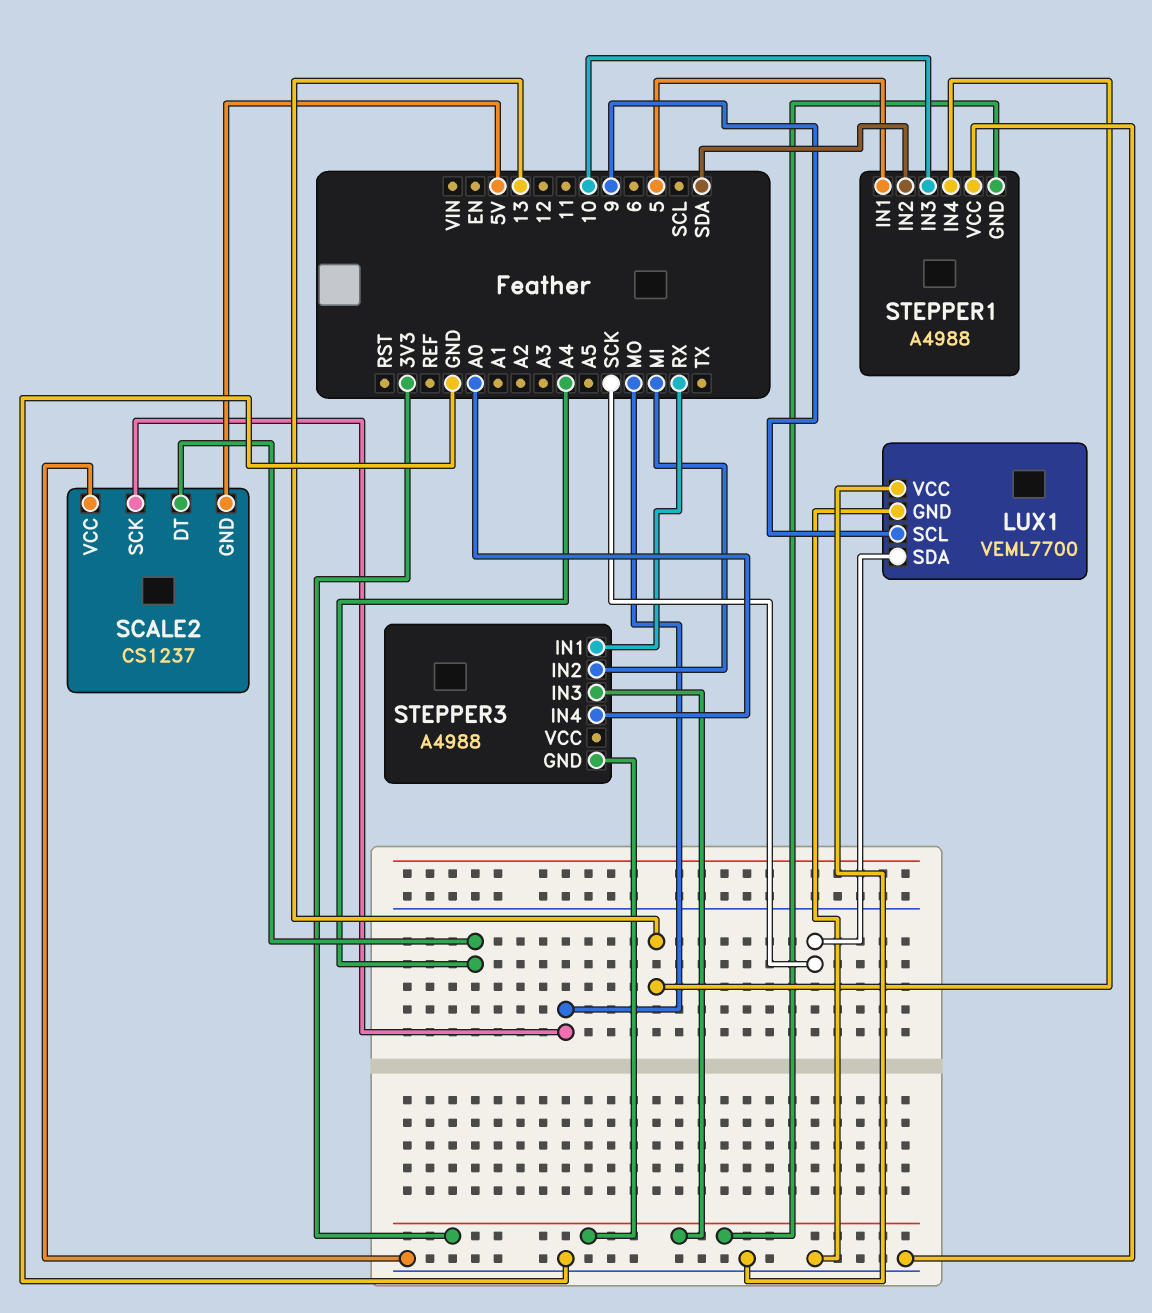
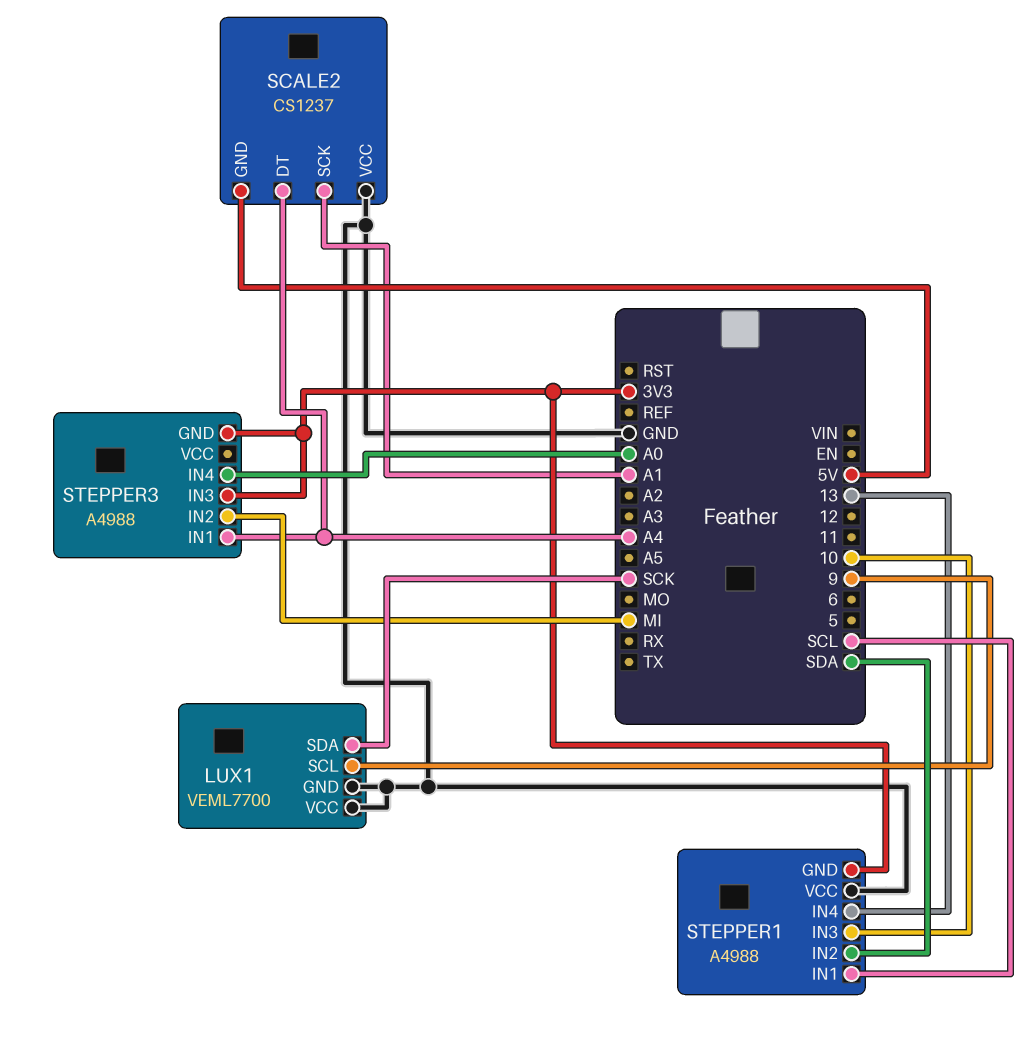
SCALE2 pin SCK: MO -> A1
STEPPER1 pin IN1: 5 -> SCL
STEPPER3 pin IN1: RX -> A4

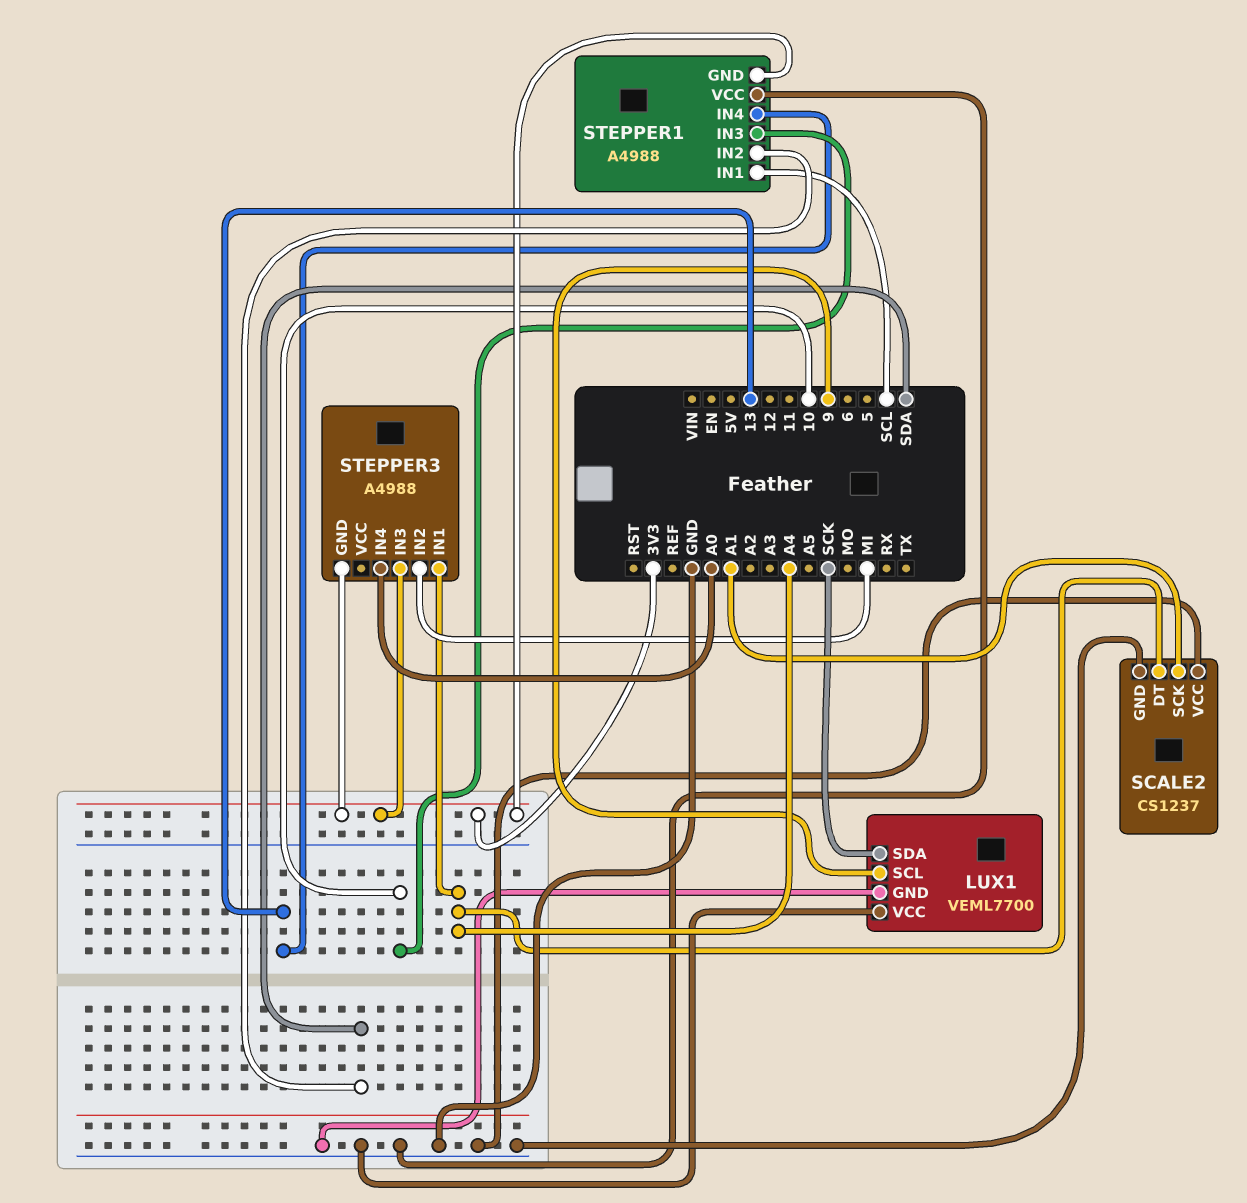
SCALE2 pin GND: 5V -> GND

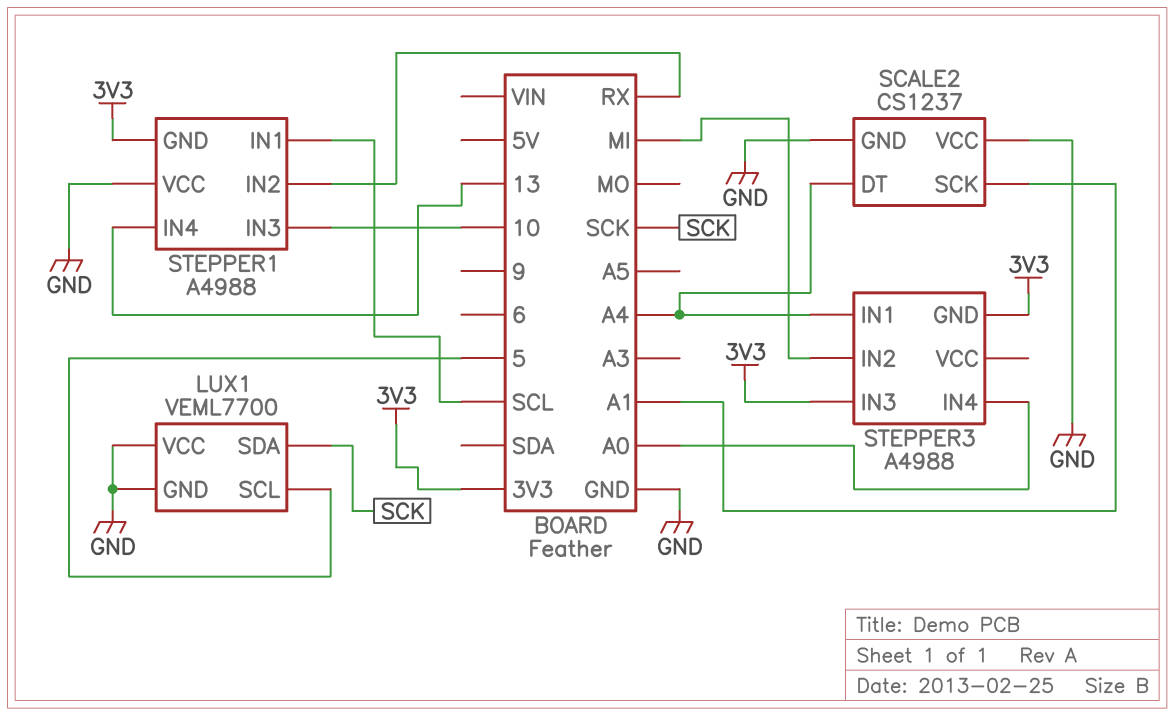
LUX1 pin SCL: 9 -> 5
STEPPER1 pin IN2: SDA -> RX

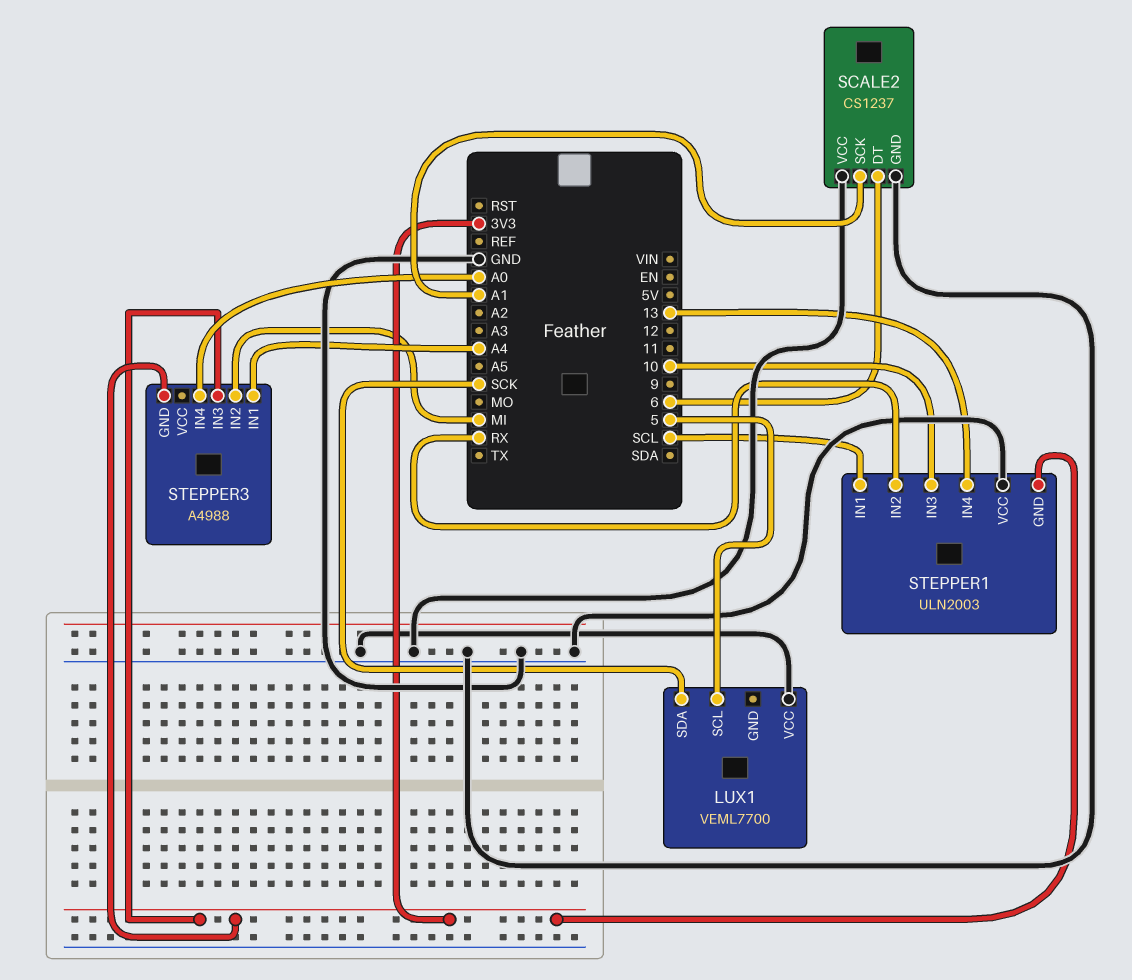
LUX1 pin GND: GND -> none
SCALE2 pin DT: A4 -> 6
STEPPER1: A4988 -> ULN2003

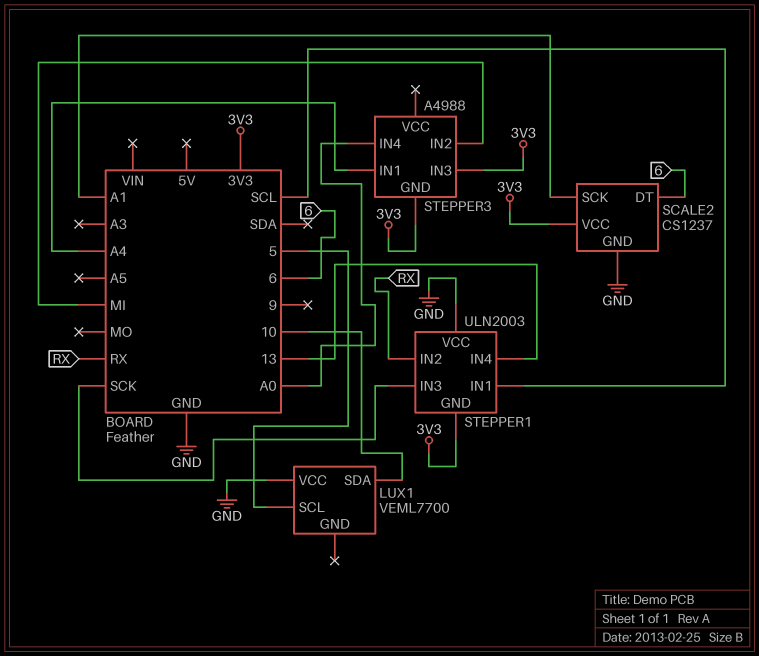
LUX1 pin SDA: SCK -> 10
SCALE2 pin VCC: GND -> 3V3
STEPPER1 pin IN3: 10 -> SCK

